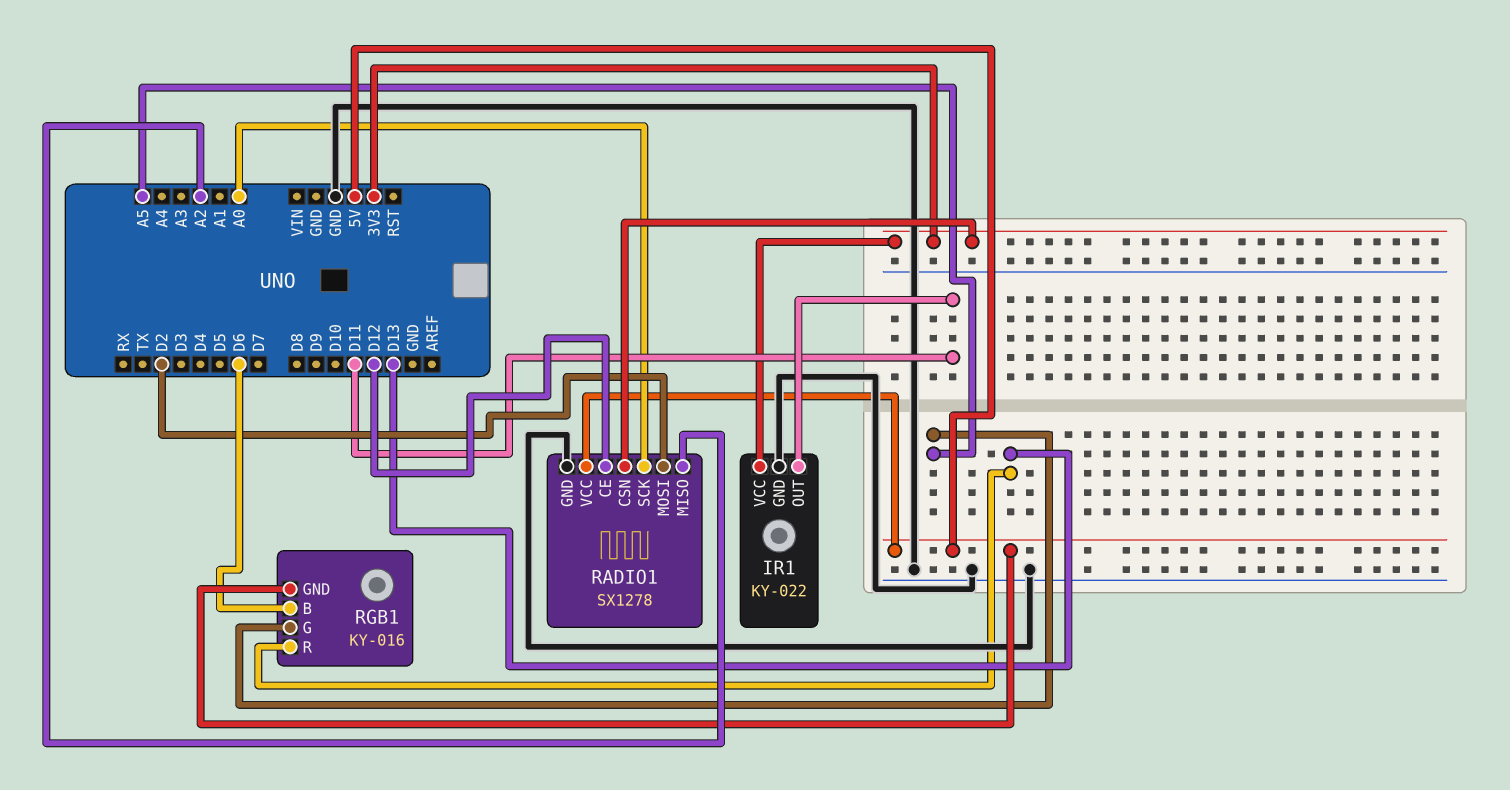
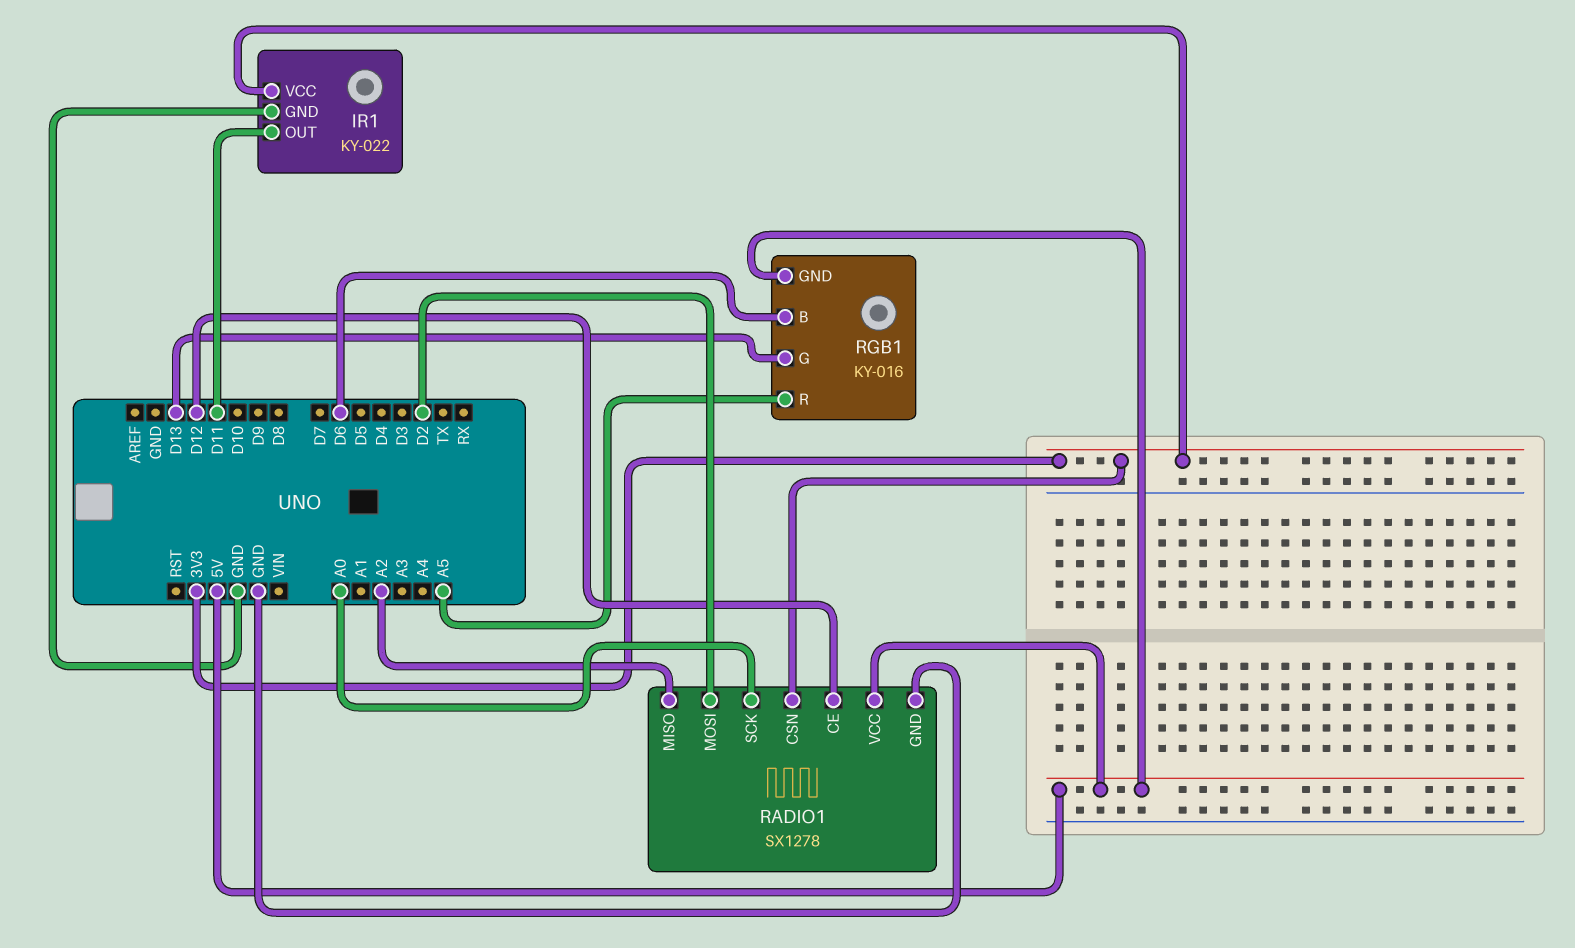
RGB1 pin G: A5 -> D13
RGB1 pin R: D13 -> A5

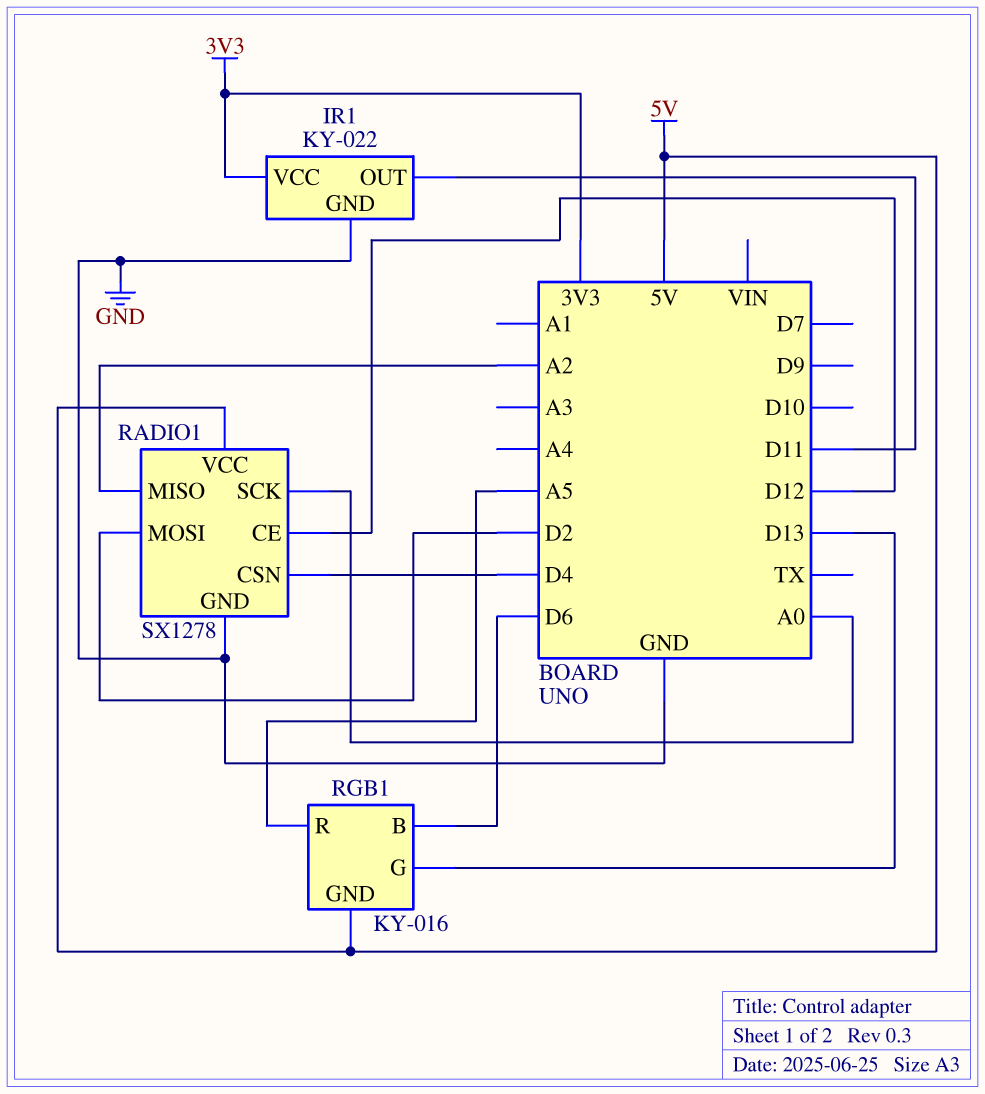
RADIO1 pin CSN: 3V3 -> D4

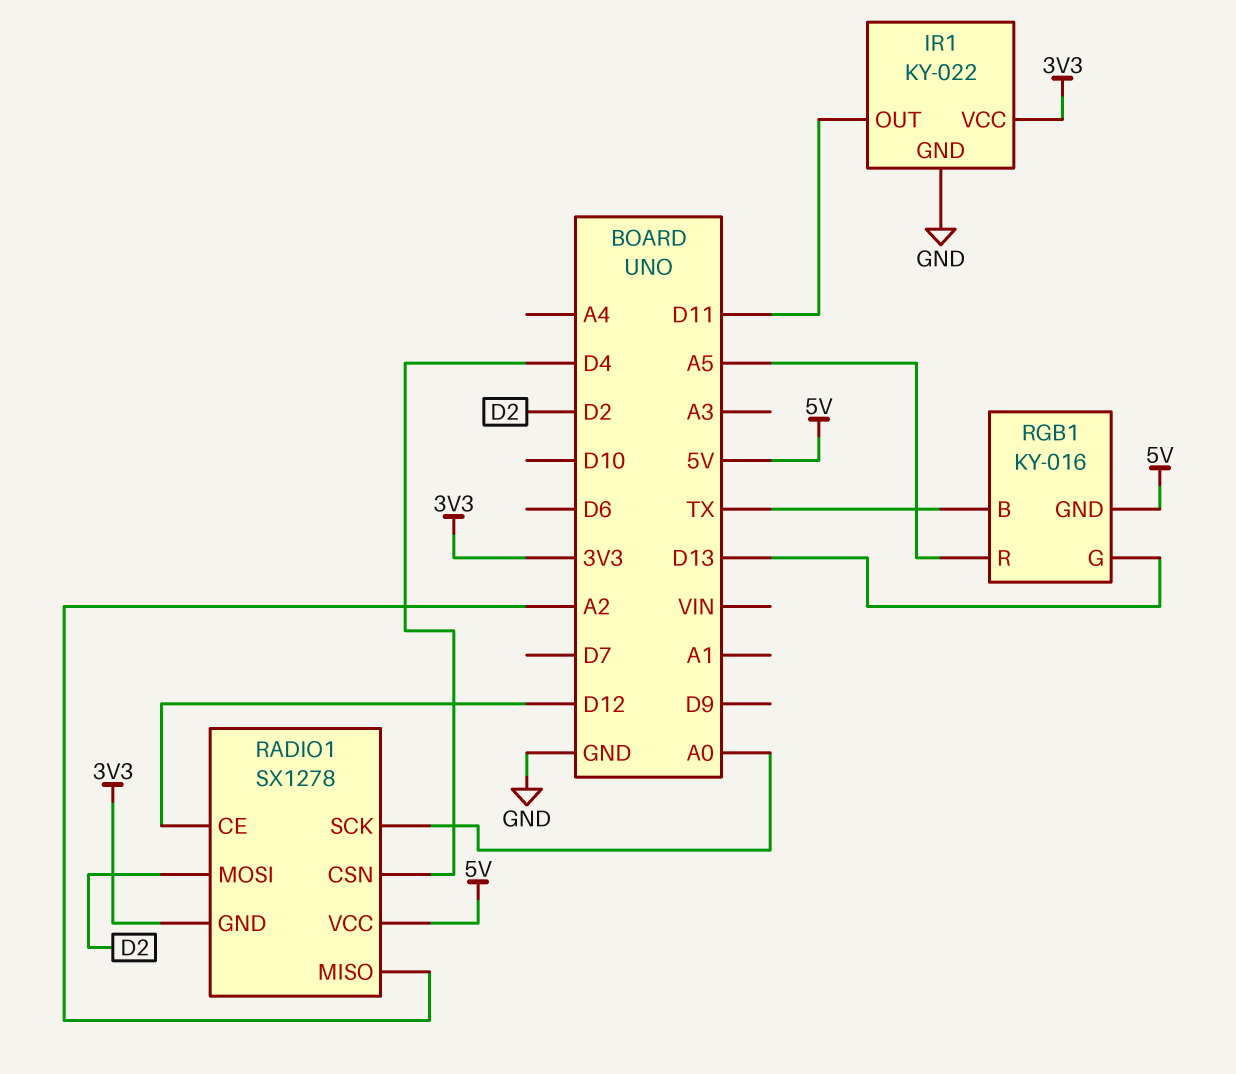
RADIO1 pin GND: GND -> 3V3
RGB1 pin B: D6 -> TX

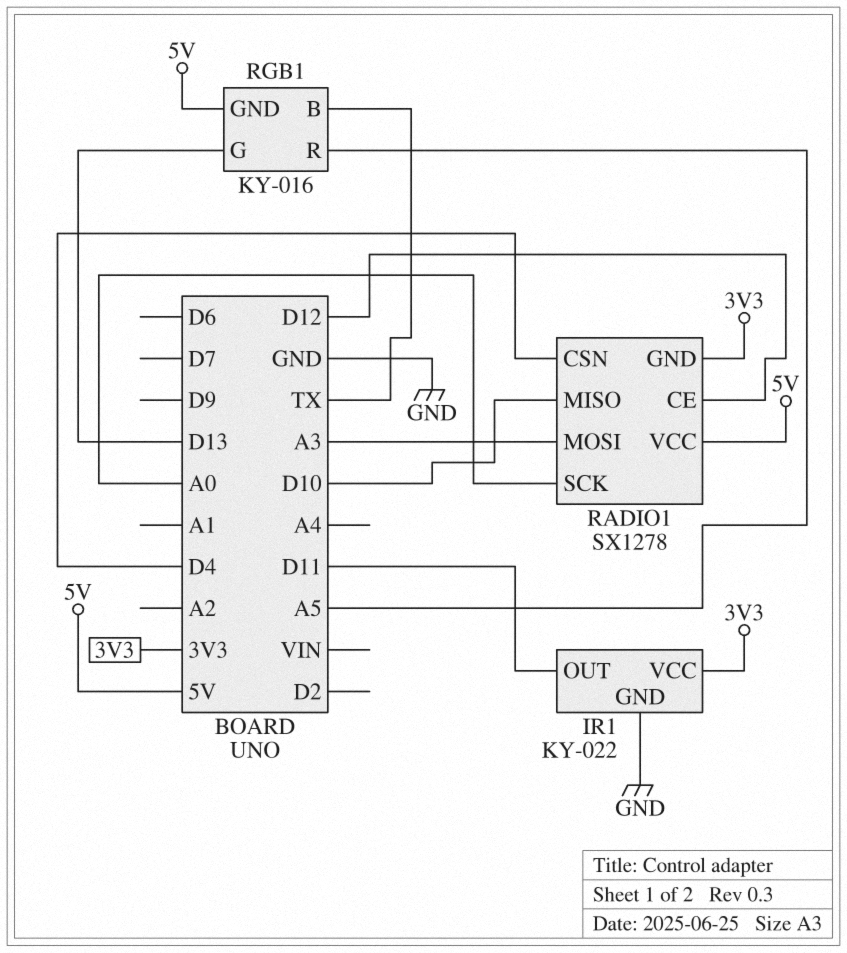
RADIO1 pin MISO: A2 -> D10
RADIO1 pin MOSI: D2 -> A3

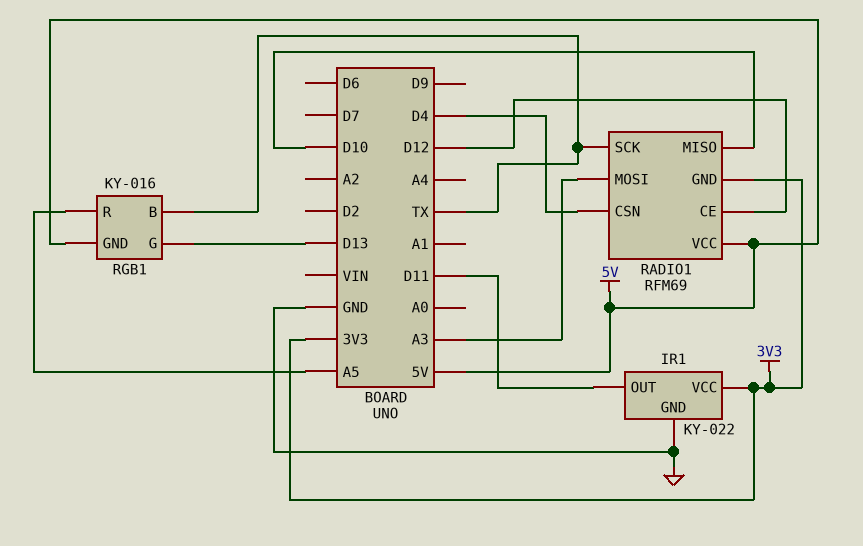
RADIO1: SX1278 -> RFM69
RADIO1 pin SCK: A0 -> TX

